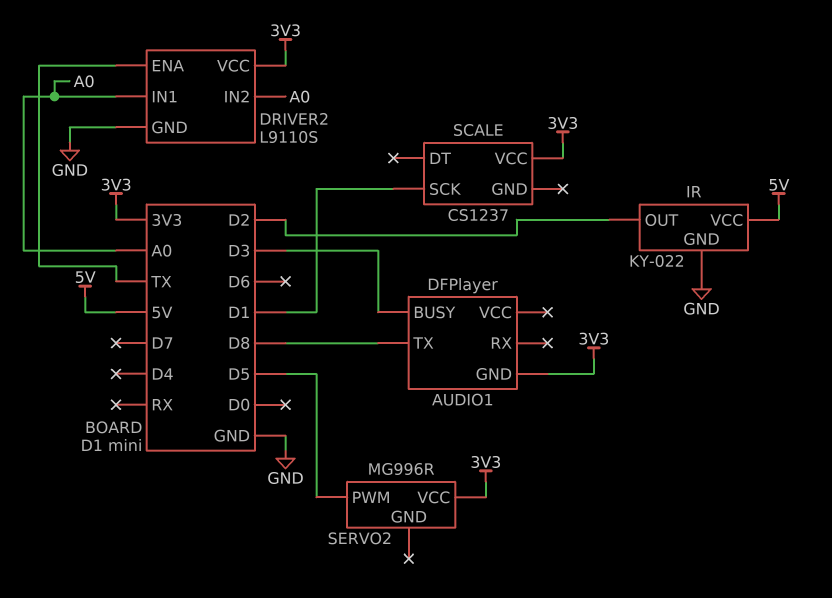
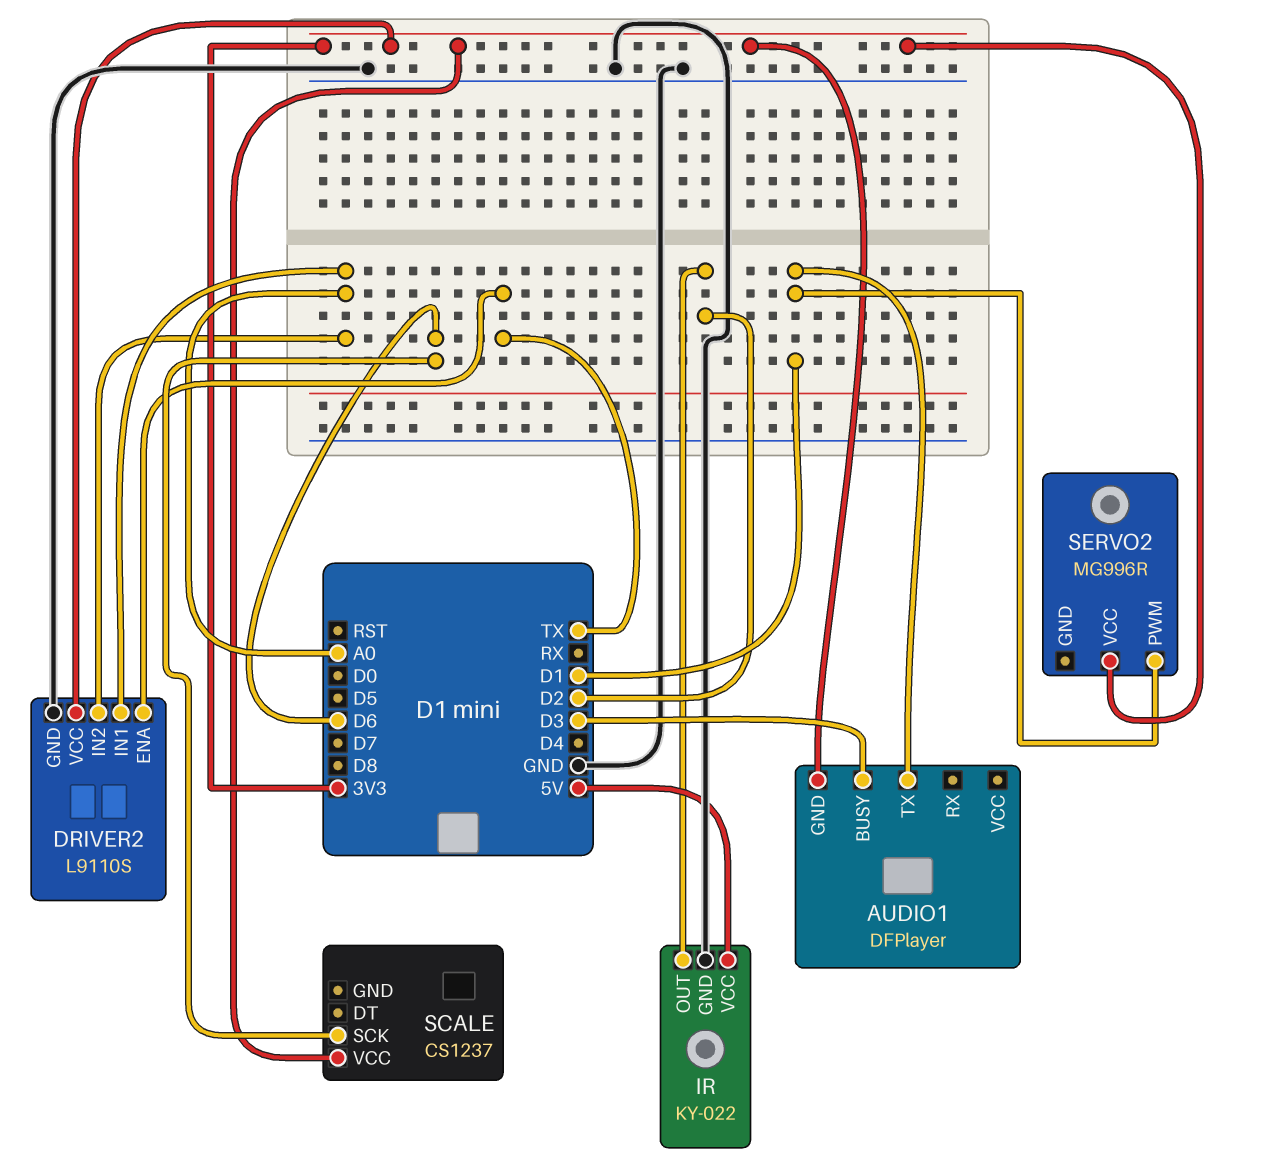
AUDIO1 pin TX: D8 -> D1
SCALE pin SCK: D1 -> D6
SERVO2 pin PWM: D5 -> D1

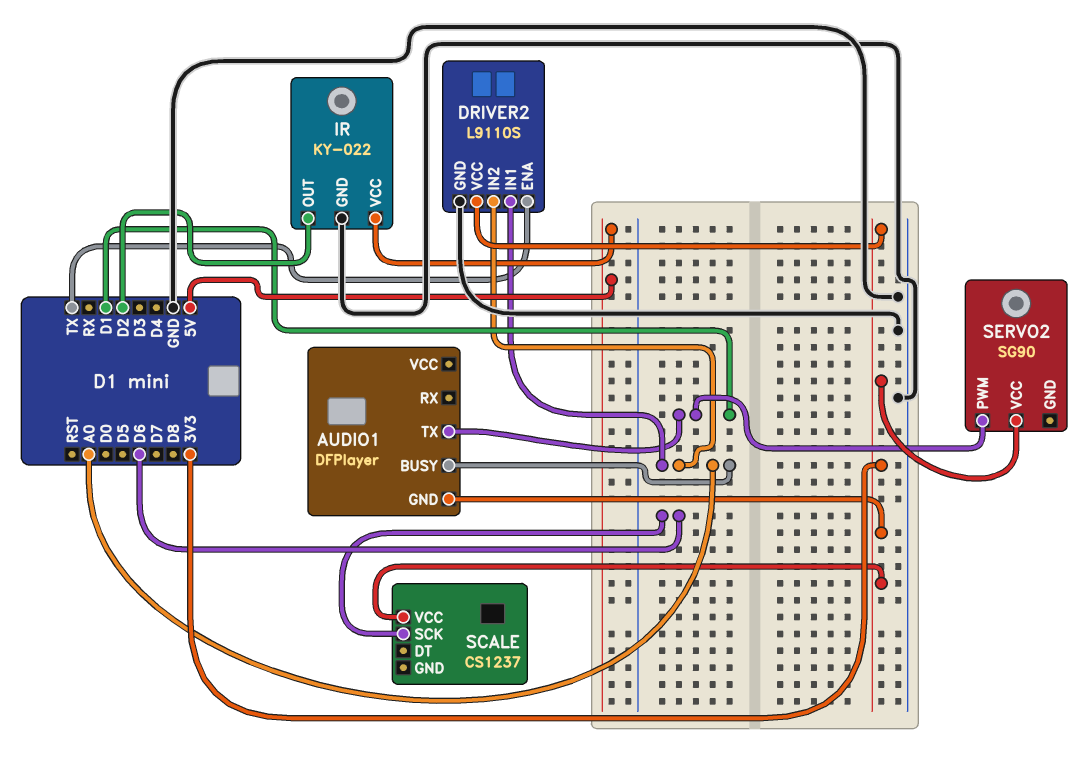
AUDIO1 pin BUSY: D3 -> A0
SERVO2: MG996R -> SG90

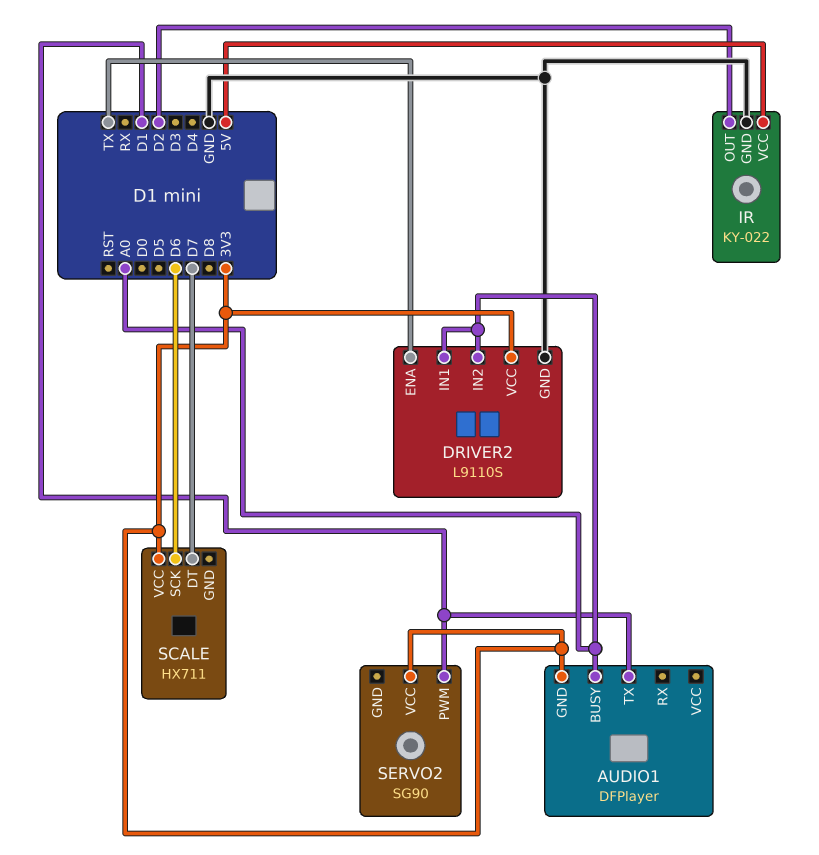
SCALE: CS1237 -> HX711
SCALE pin DT: none -> D7

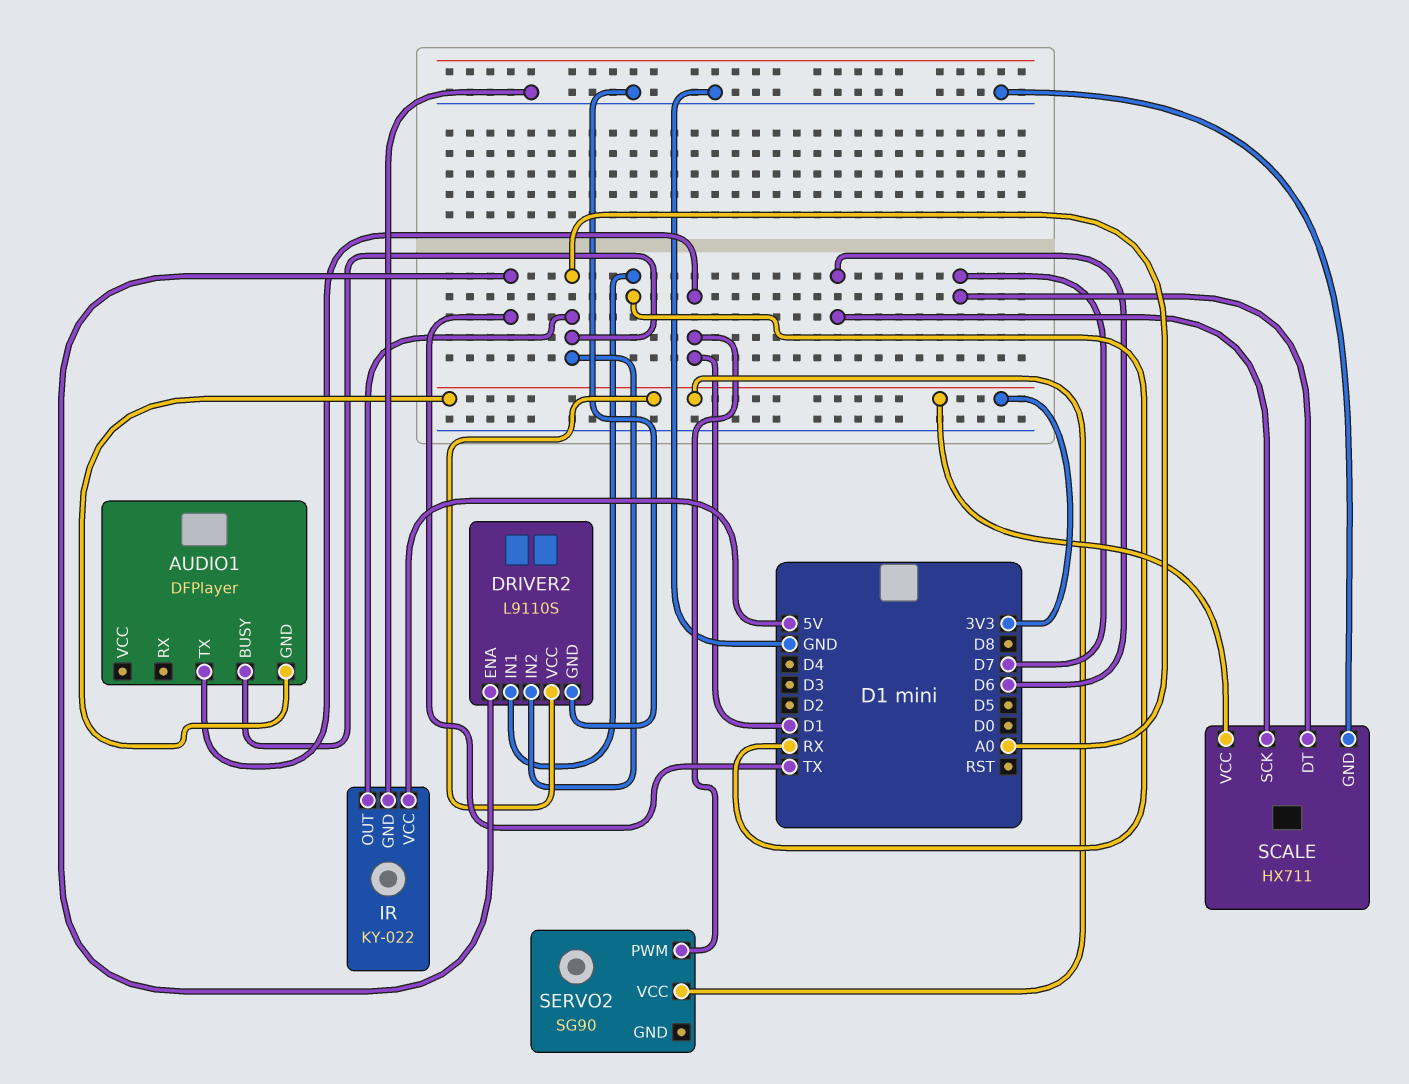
DRIVER2 pin IN1: A0 -> RX
IR pin OUT: D2 -> A0
SCALE pin GND: none -> GND

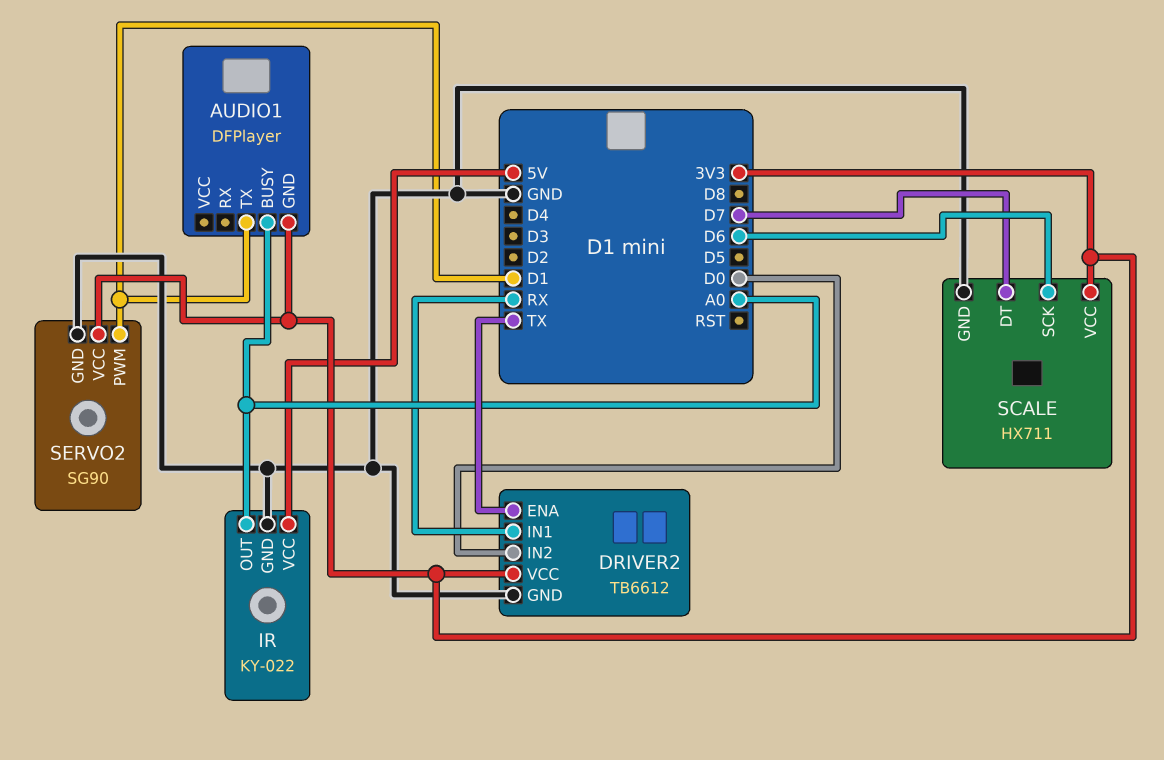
DRIVER2: L9110S -> TB6612
DRIVER2 pin IN2: A0 -> D0
SERVO2 pin GND: none -> GND

